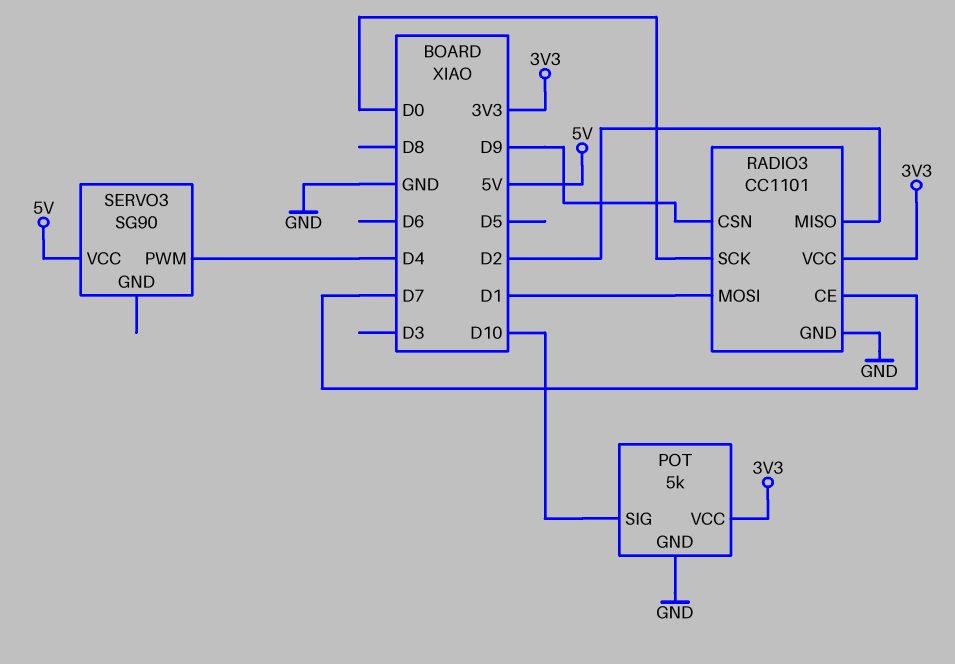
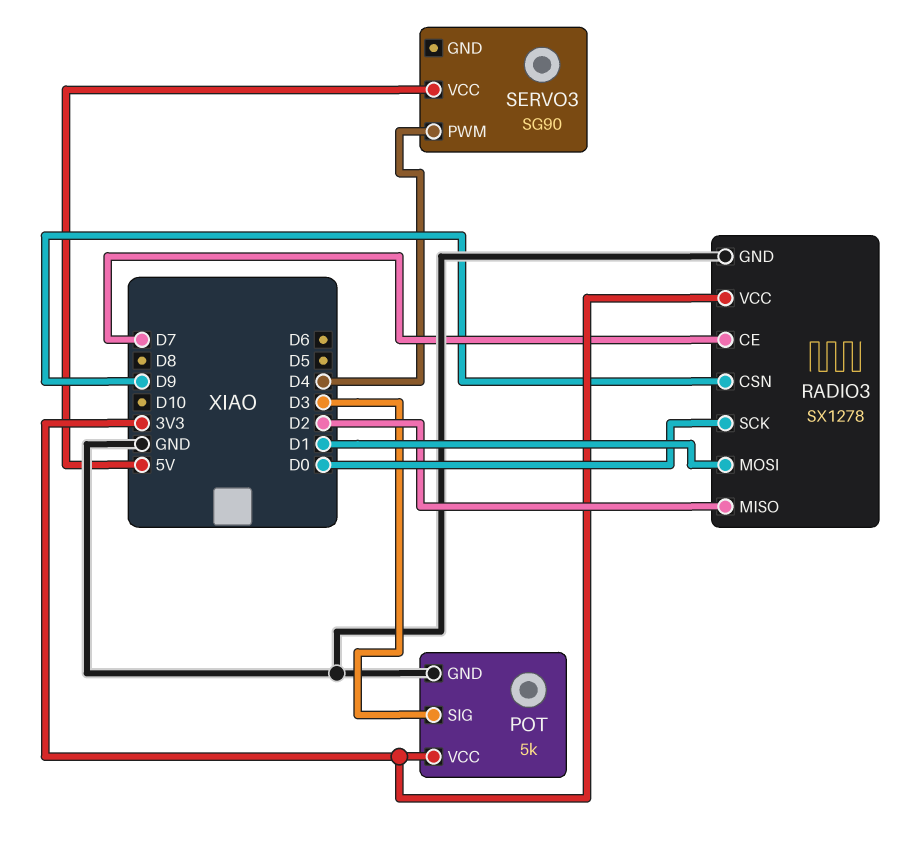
POT pin SIG: D10 -> D3
RADIO3: CC1101 -> SX1278

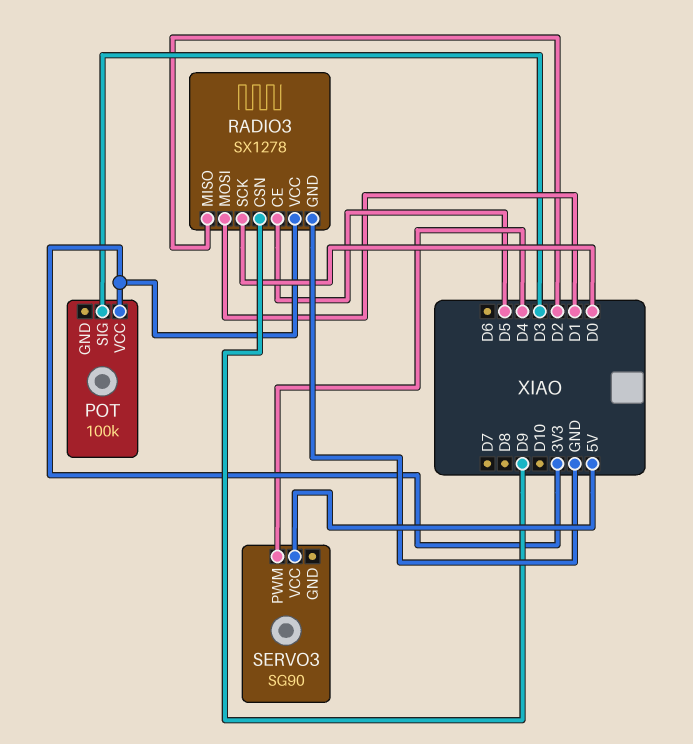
POT: 5k -> 100k
POT pin GND: GND -> none
RADIO3 pin CE: D7 -> D5

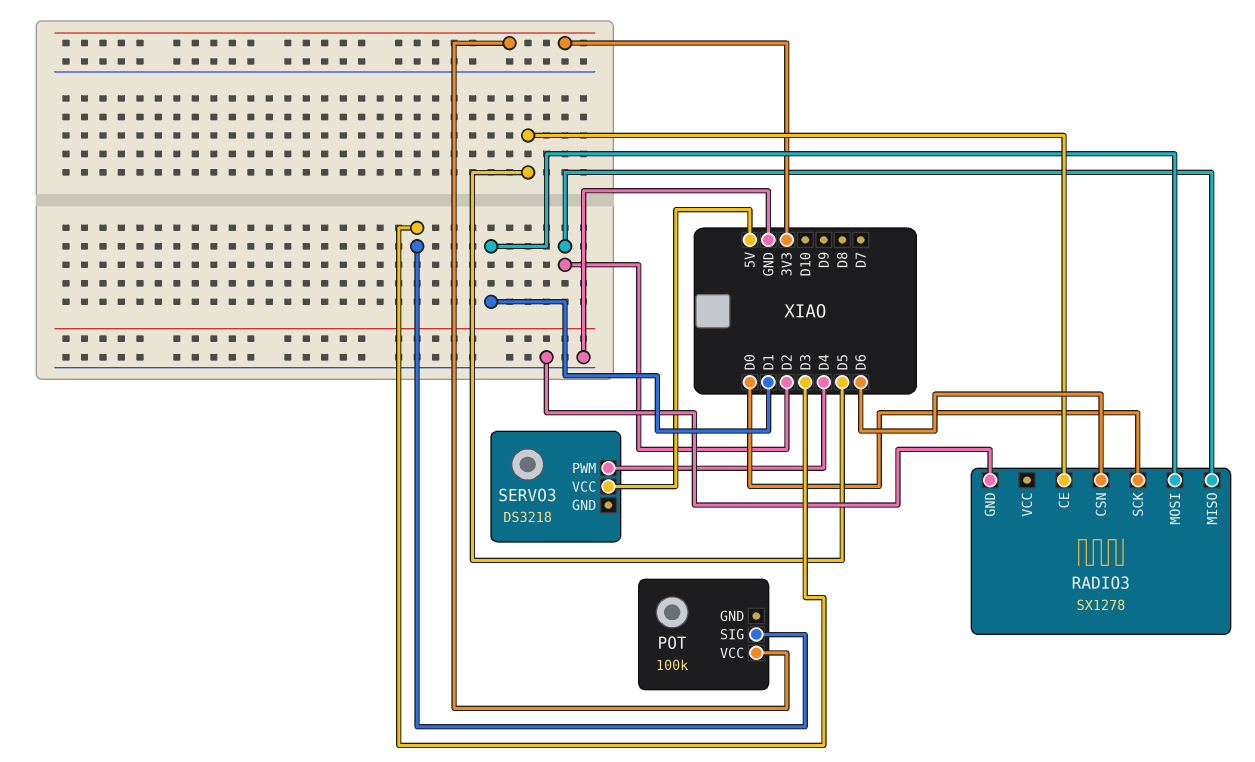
RADIO3 pin CSN: D9 -> D6
RADIO3 pin VCC: 3V3 -> none
SERVO3: SG90 -> DS3218

